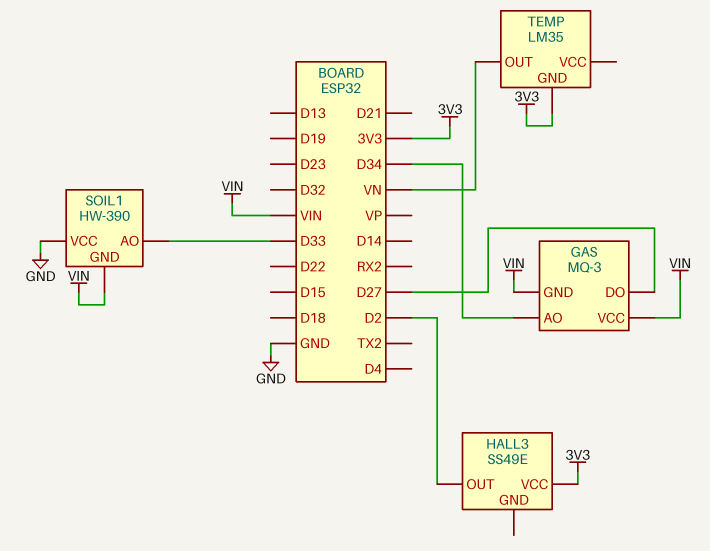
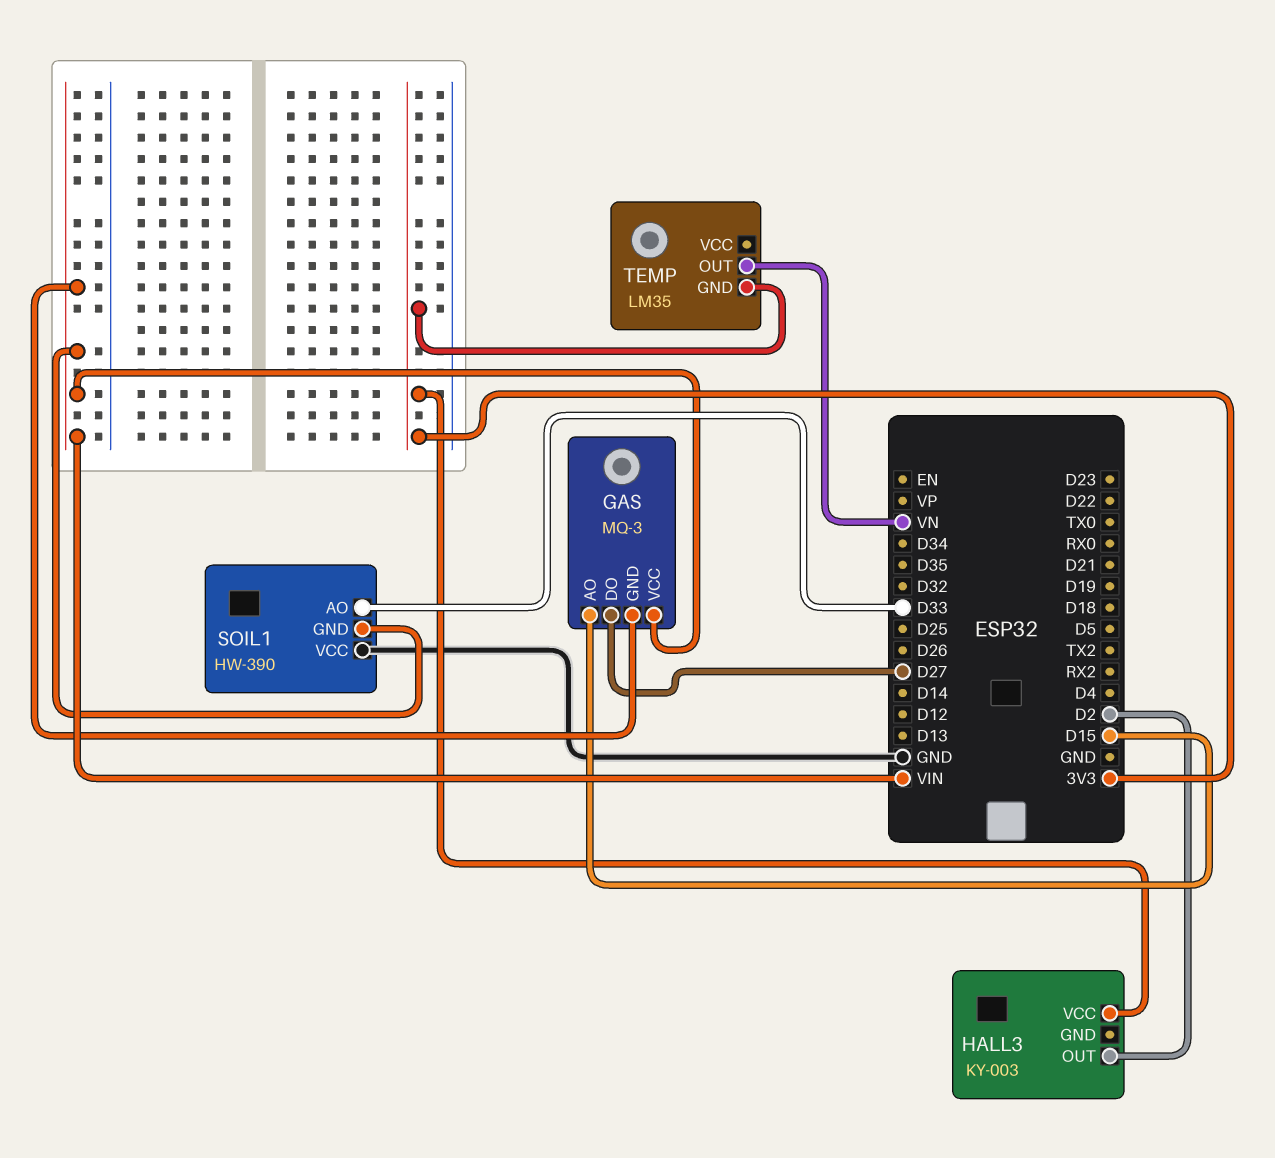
GAS pin AO: D34 -> D15
HALL3: SS49E -> KY-003

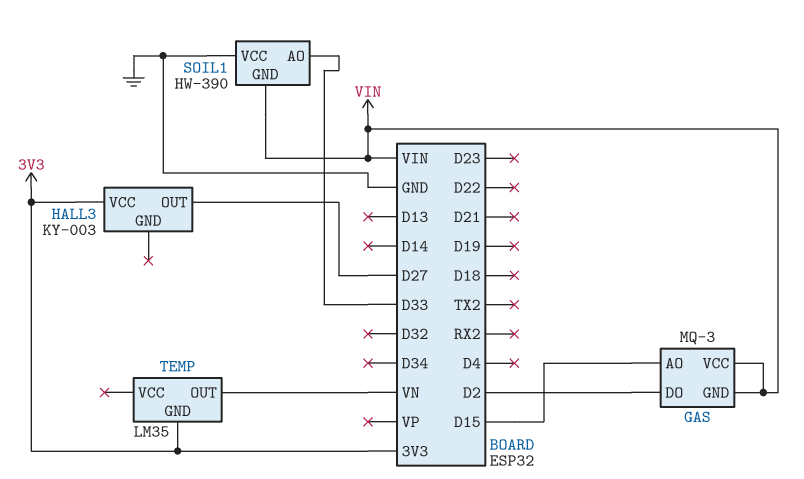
GAS pin DO: D27 -> D2
HALL3 pin OUT: D2 -> D27

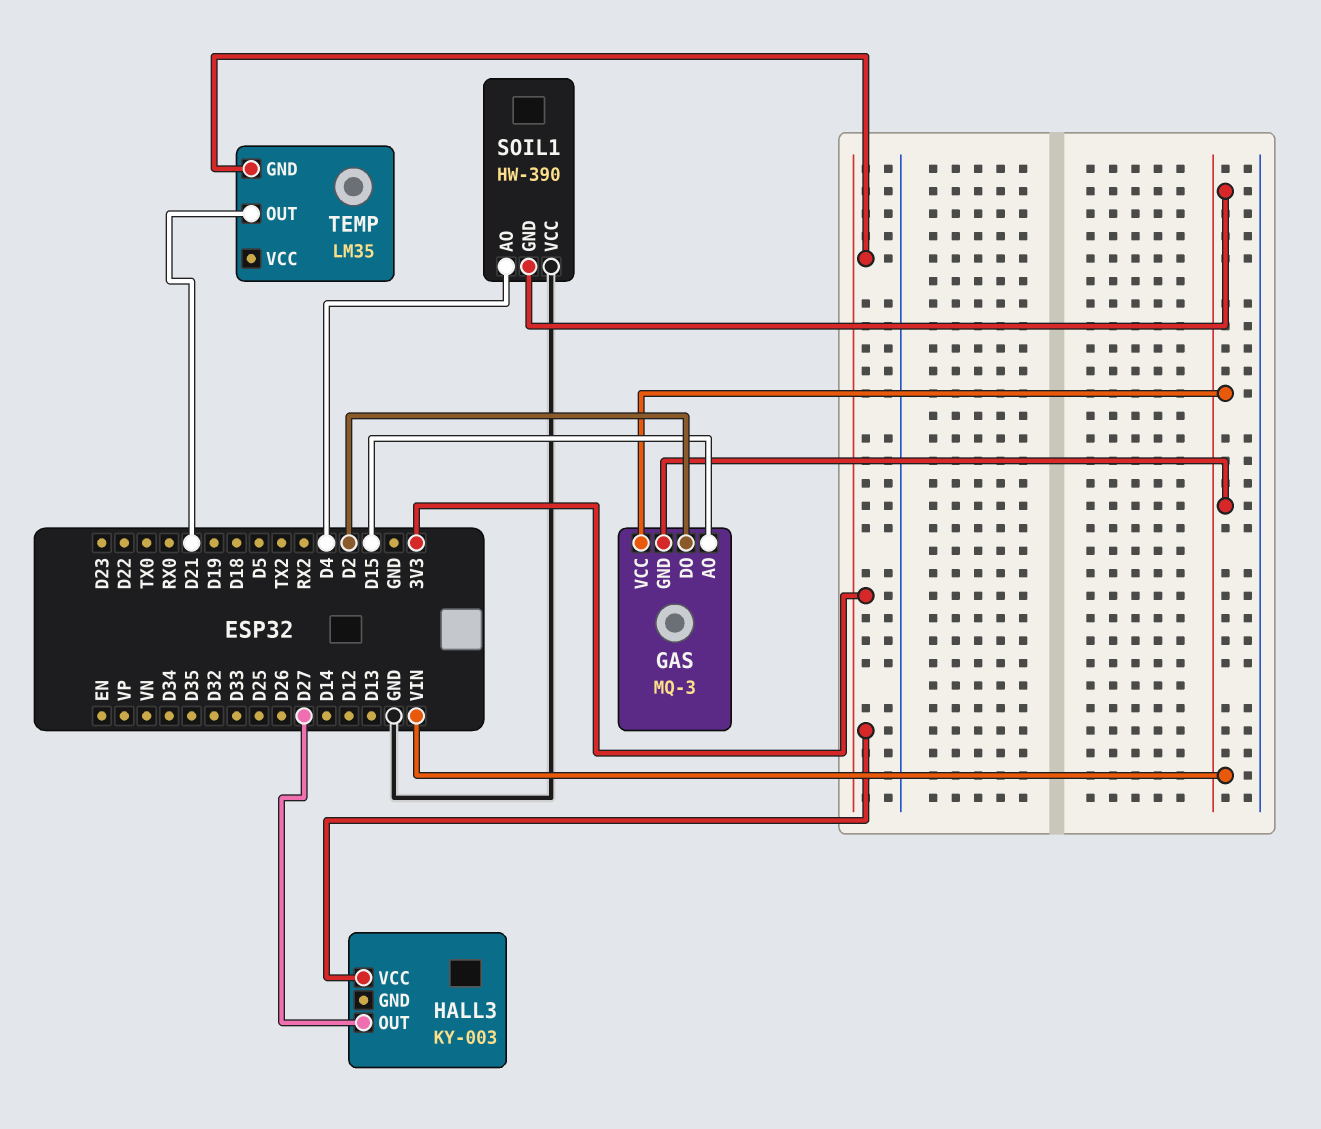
SOIL1 pin AO: D33 -> D4
TEMP pin OUT: VN -> D21

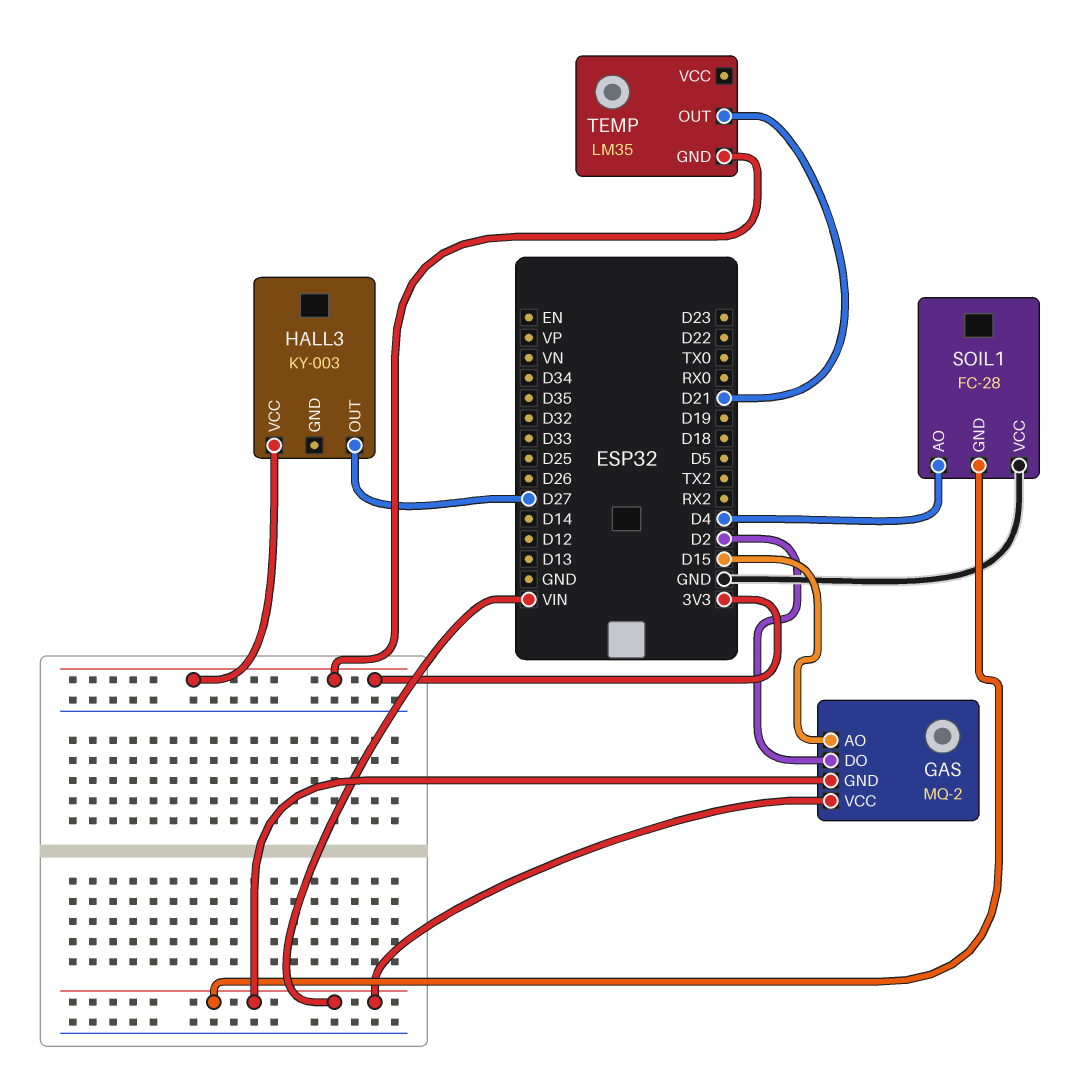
GAS: MQ-3 -> MQ-2
SOIL1: HW-390 -> FC-28

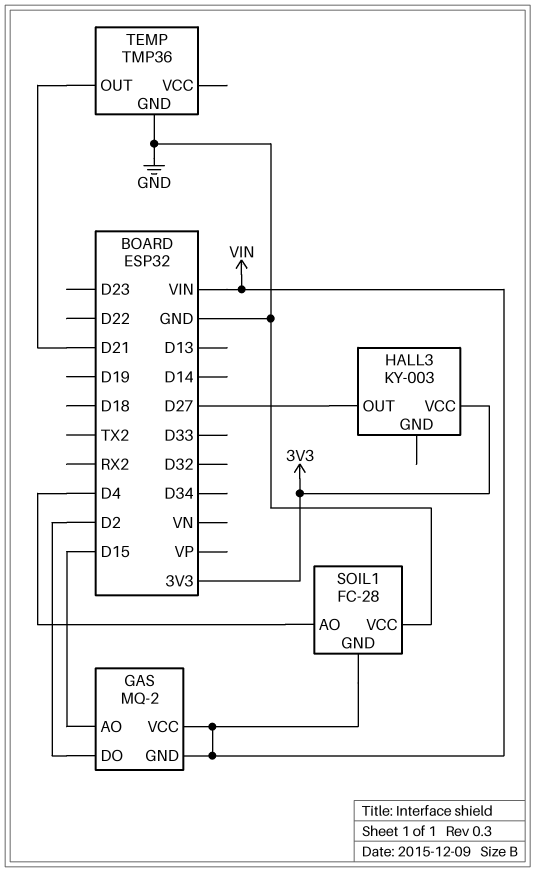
TEMP: LM35 -> TMP36
TEMP pin GND: 3V3 -> GND

